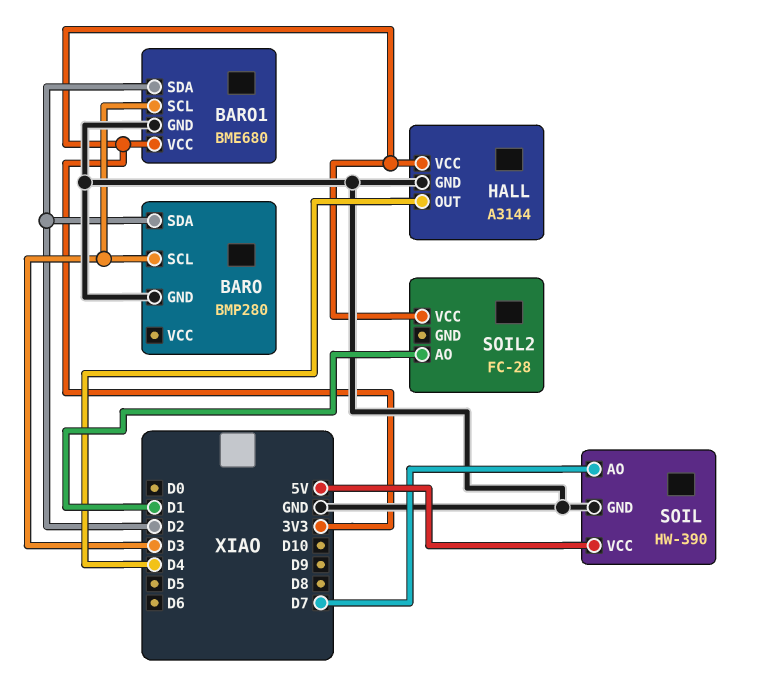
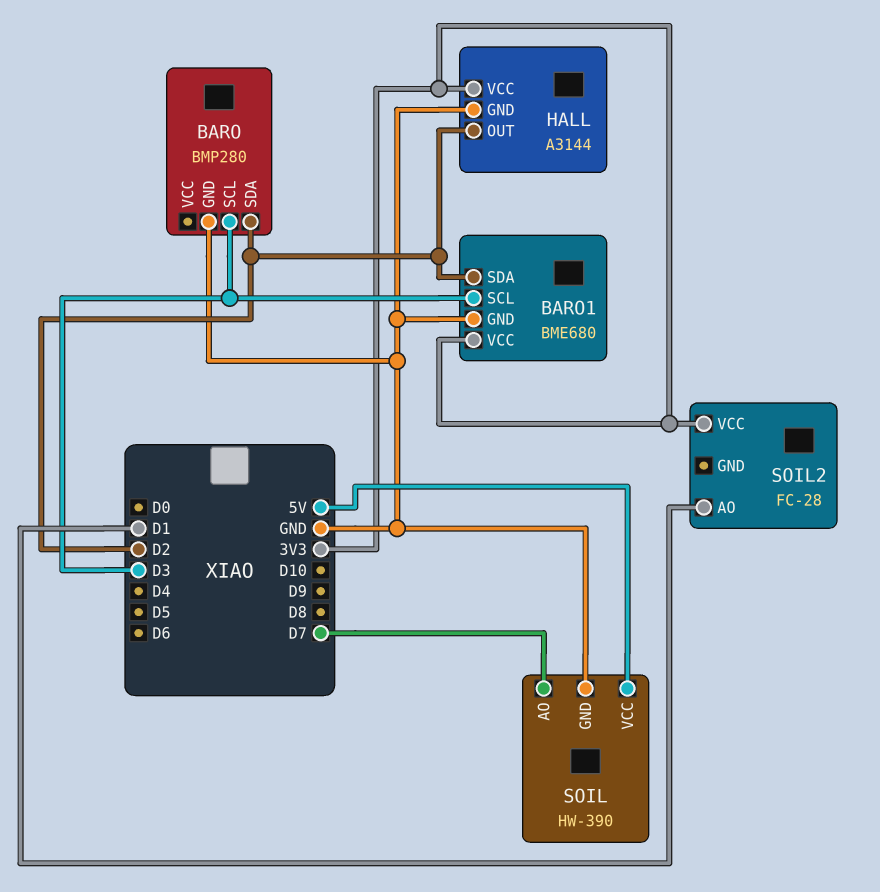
HALL pin OUT: D4 -> D2

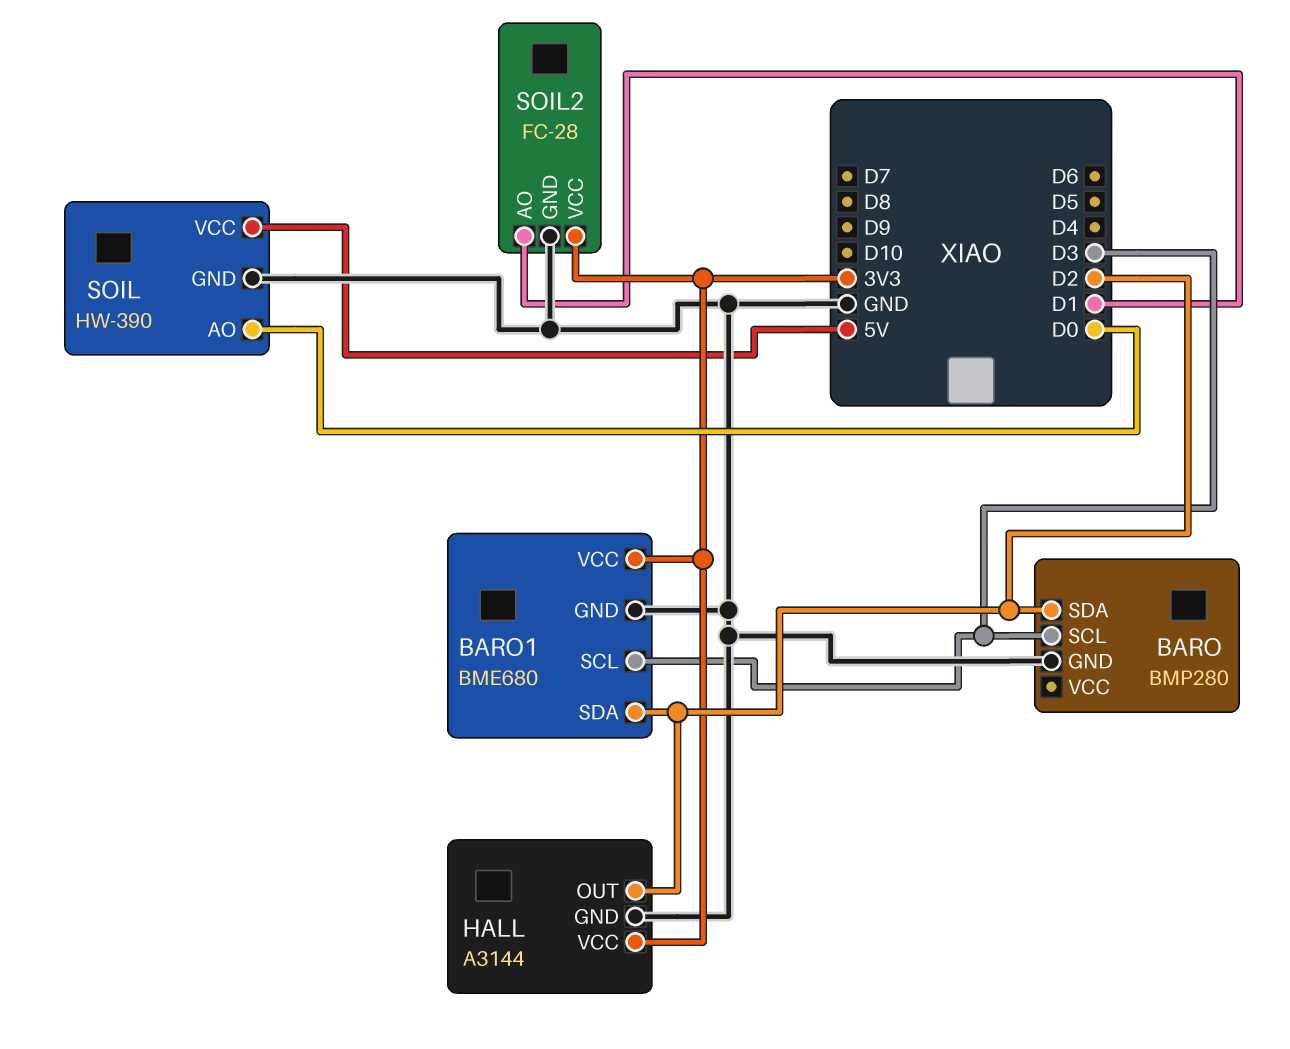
SOIL pin AO: D7 -> D0
SOIL2 pin GND: none -> GND

